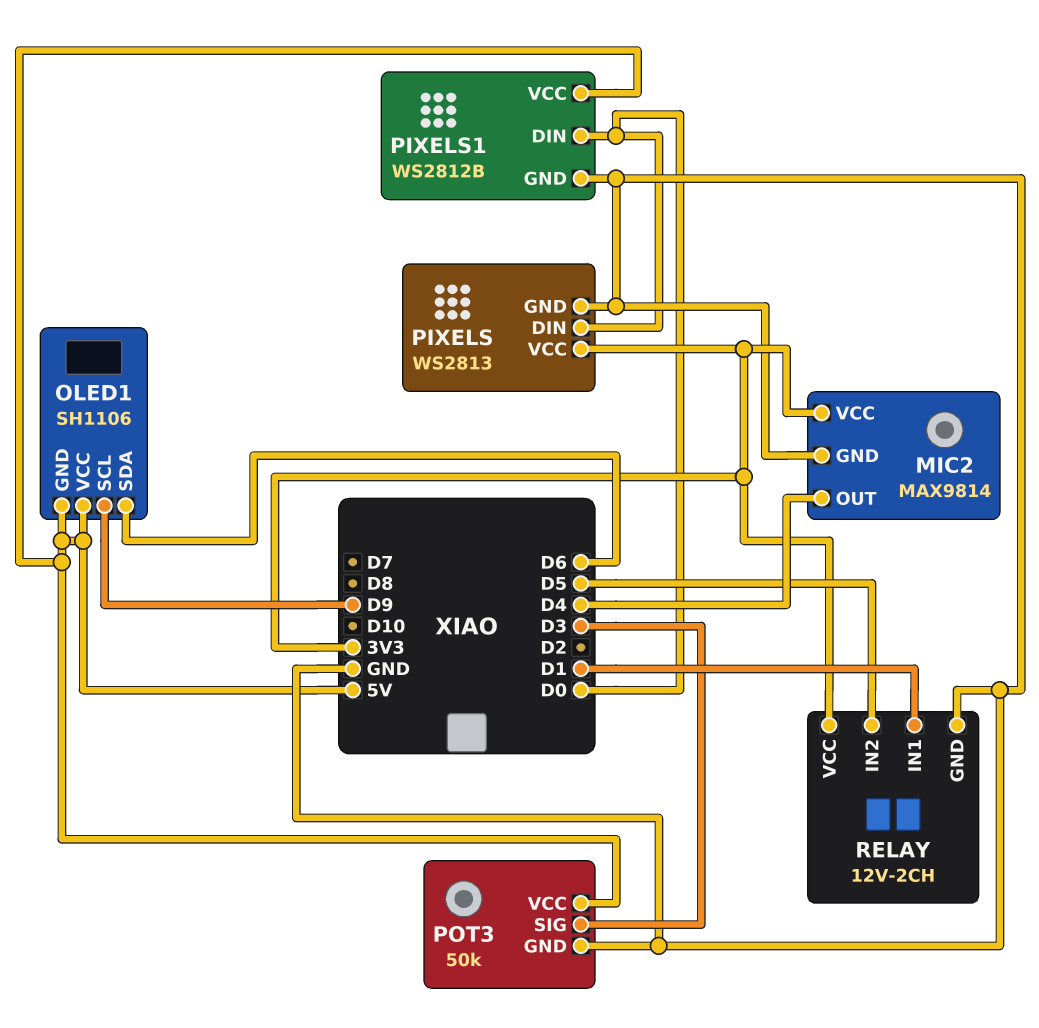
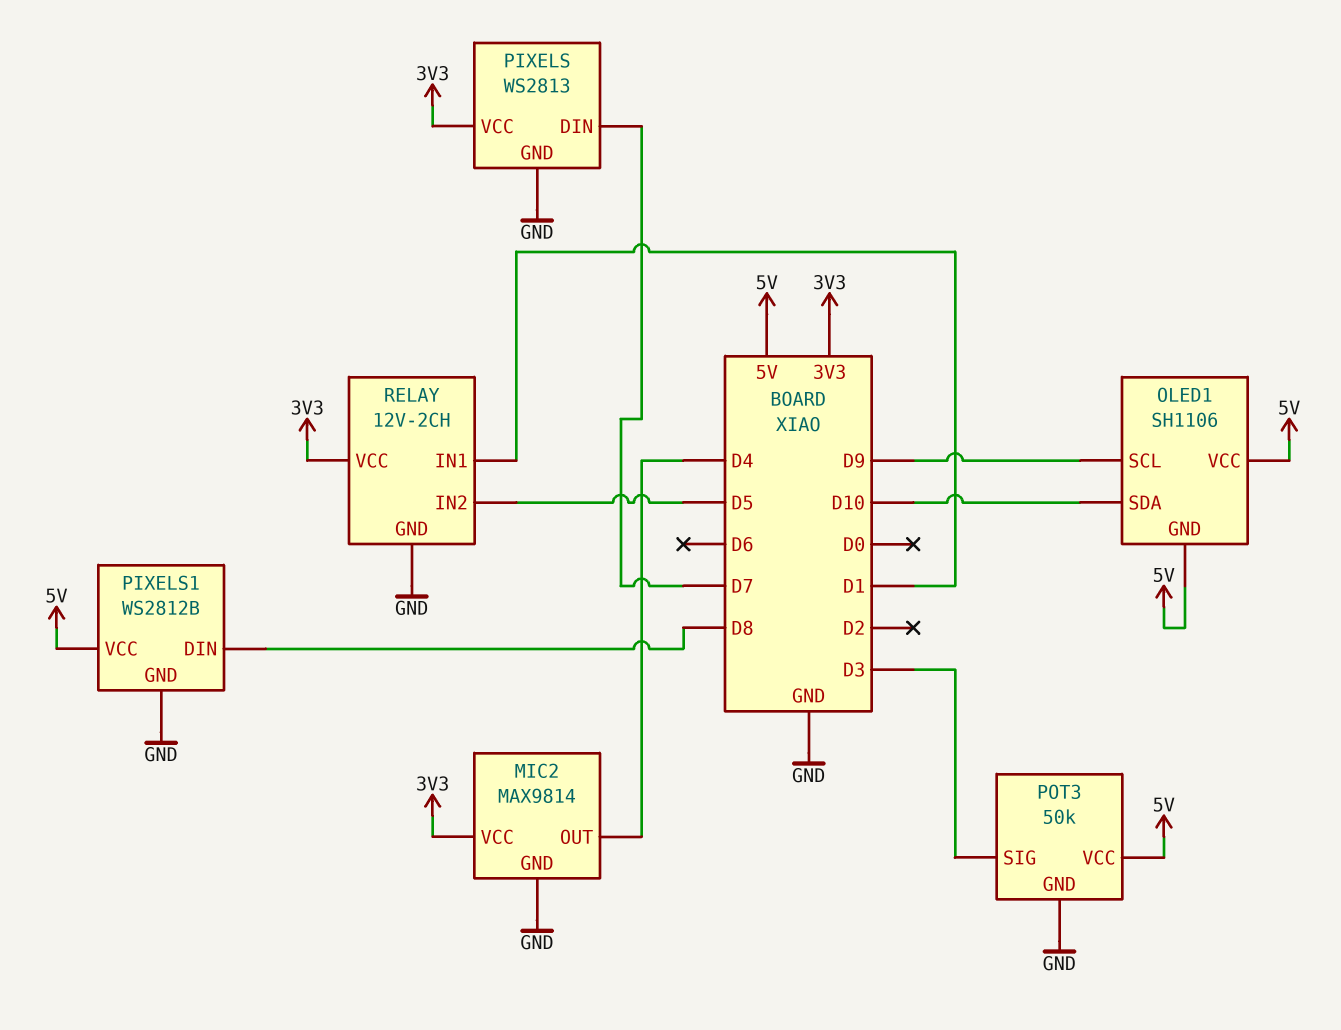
OLED1 pin SDA: D6 -> D10
PIXELS pin DIN: D0 -> D7
PIXELS1 pin DIN: D0 -> D8

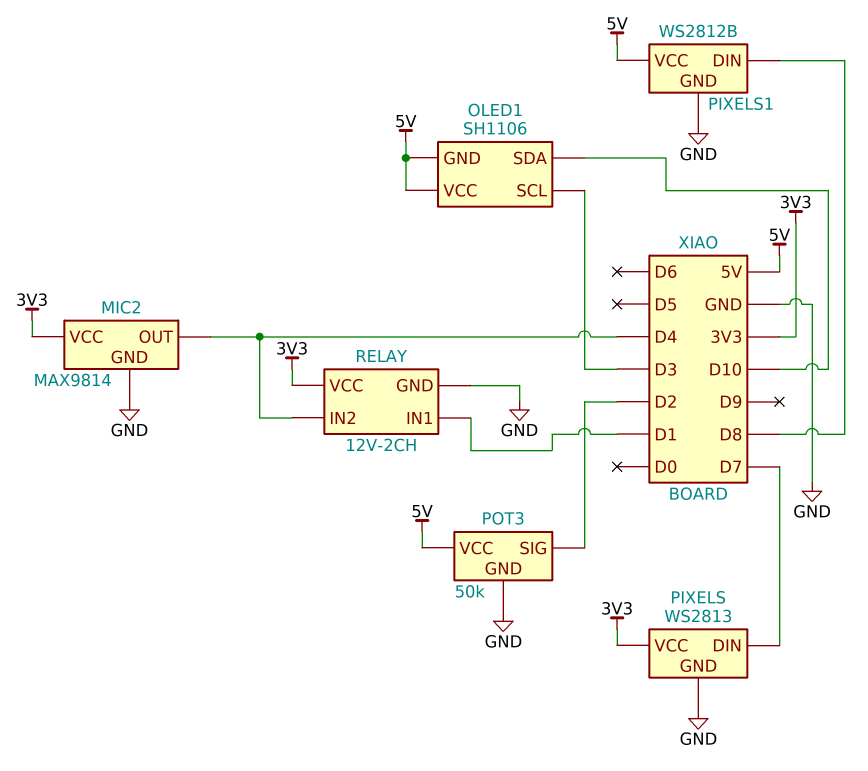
OLED1 pin SCL: D9 -> D3
POT3 pin SIG: D3 -> D2
RELAY pin IN2: D5 -> D4

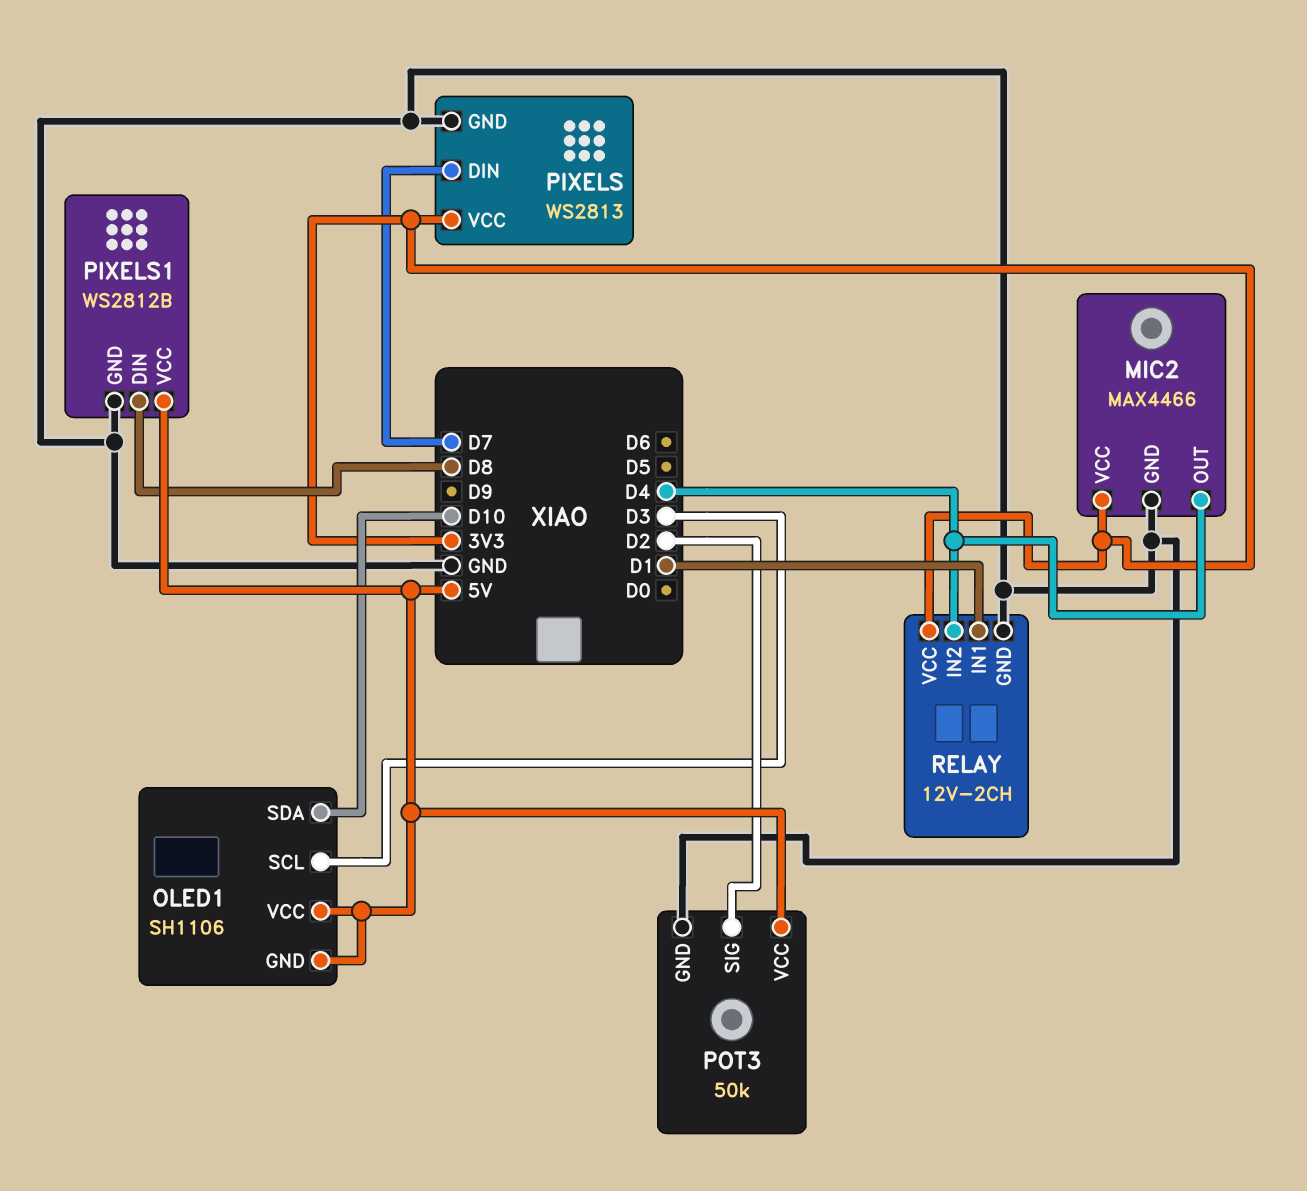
MIC2: MAX9814 -> MAX4466

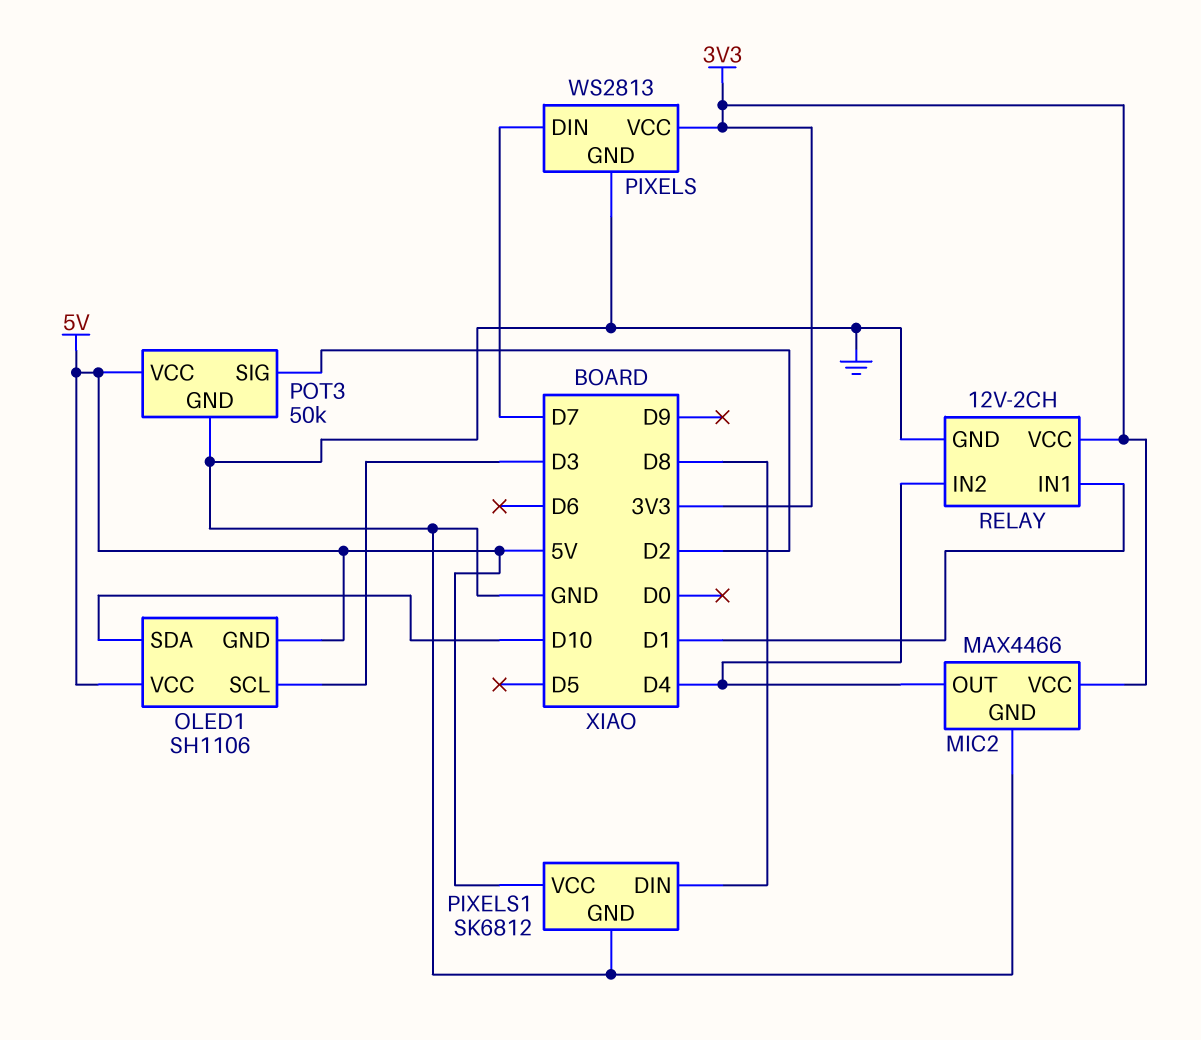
PIXELS1: WS2812B -> SK6812

